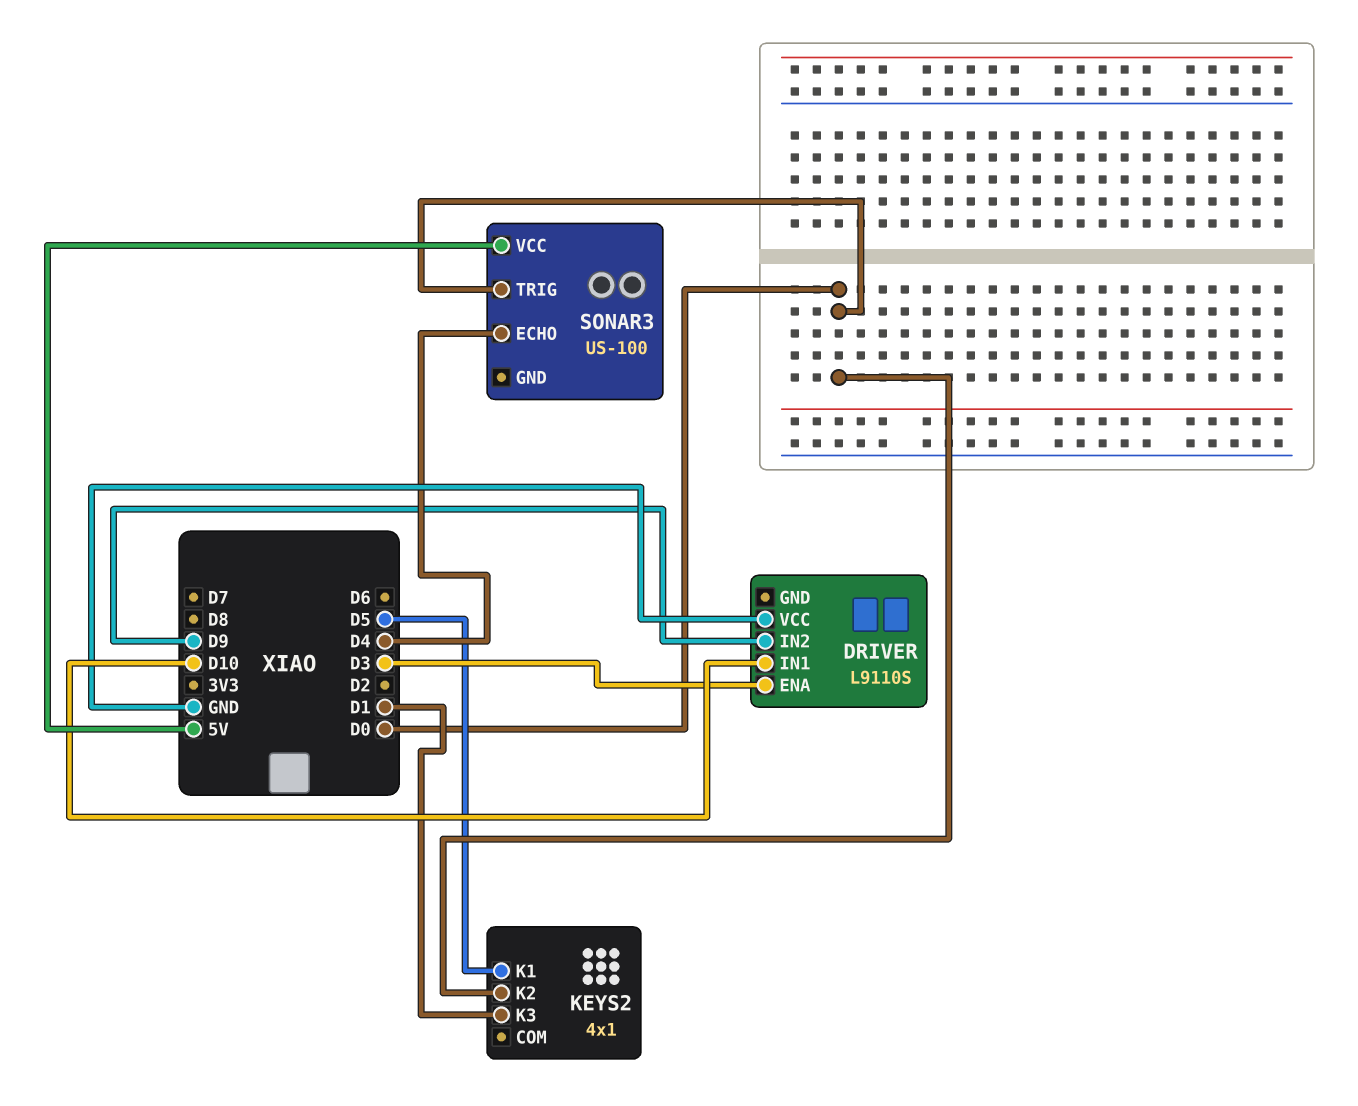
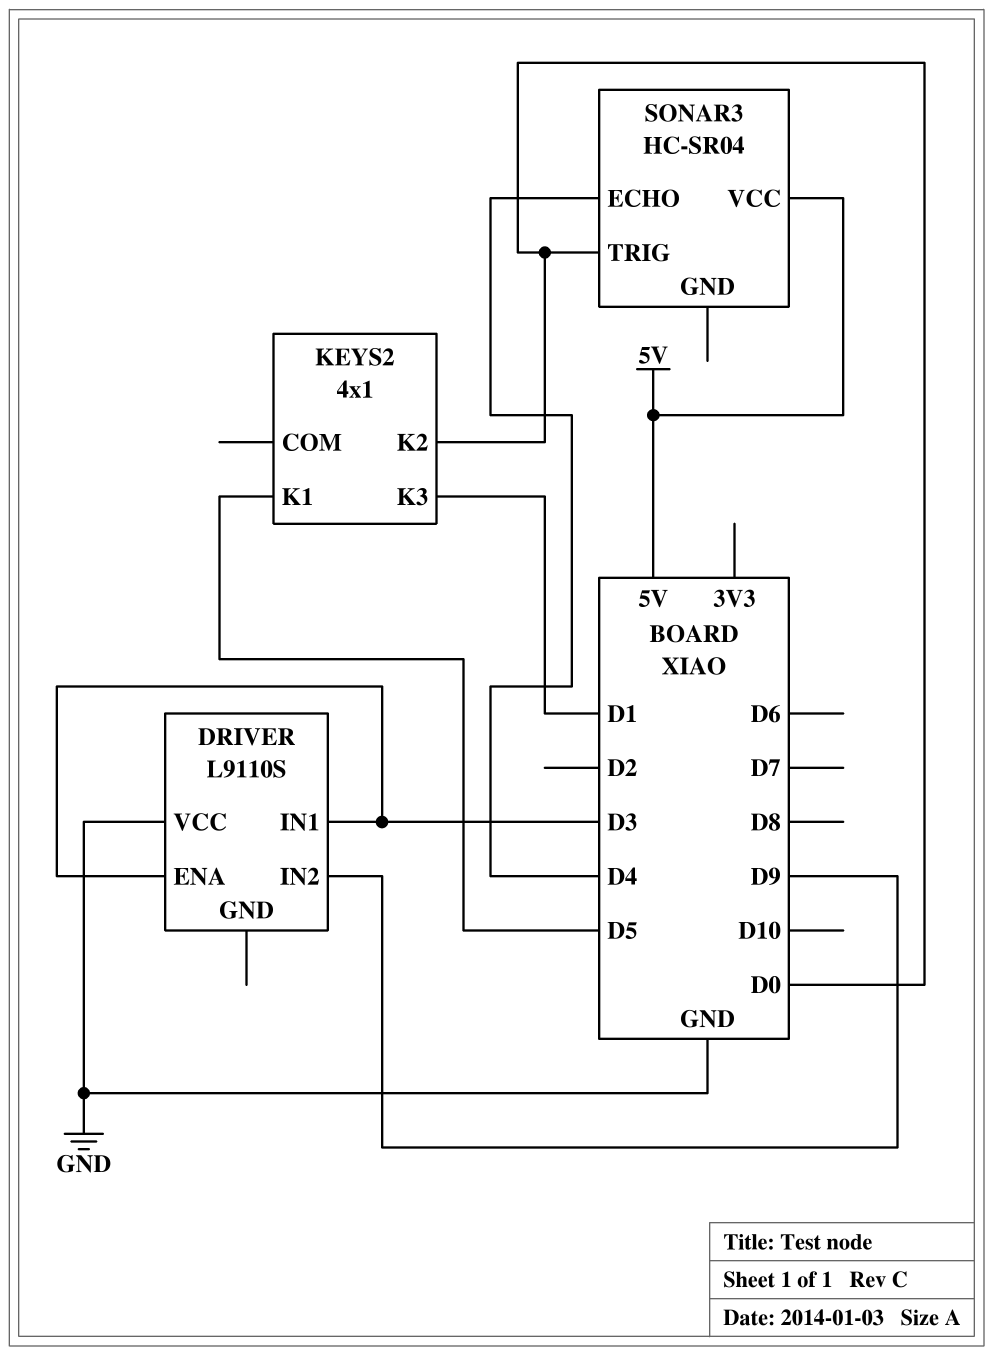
DRIVER pin IN1: D10 -> D3
SONAR3: US-100 -> HC-SR04

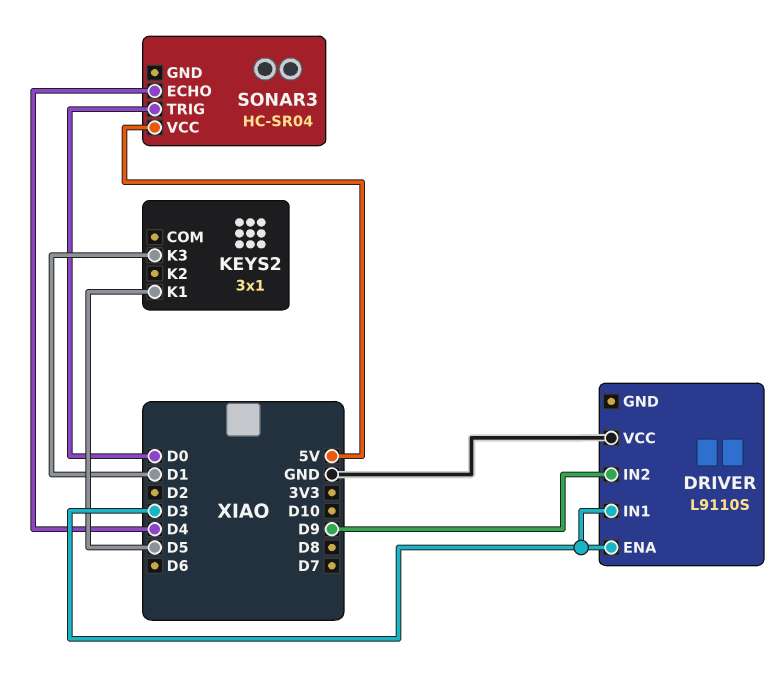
KEYS2: 4x1 -> 3x1
KEYS2 pin K2: D0 -> none

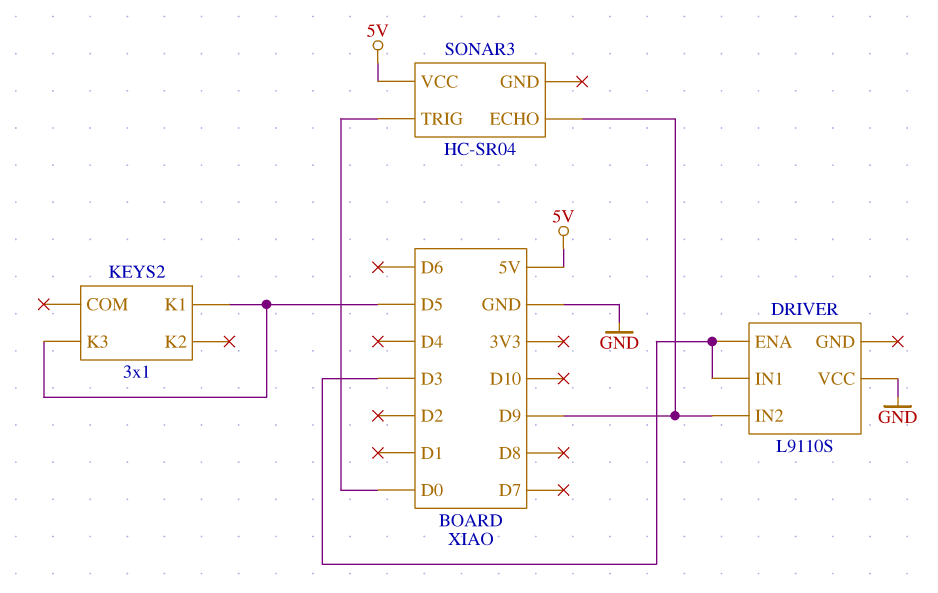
KEYS2 pin K3: D1 -> D5
SONAR3 pin ECHO: D4 -> D9

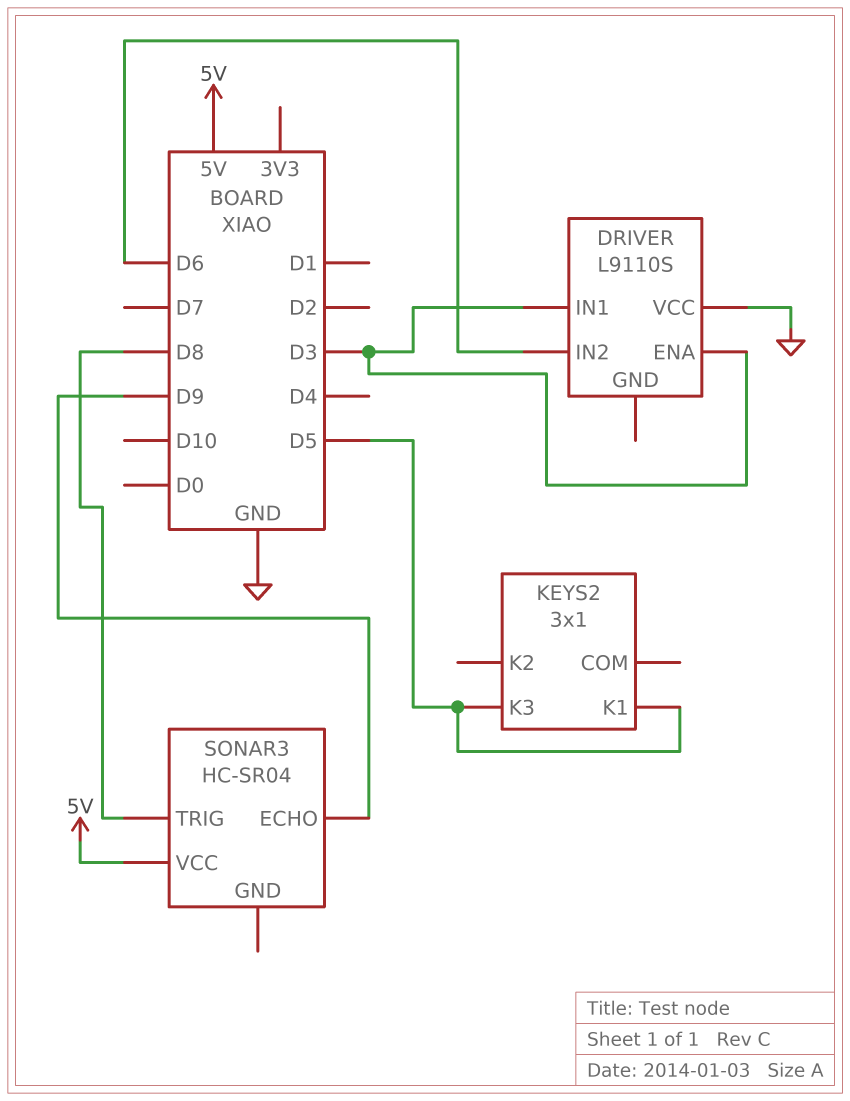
DRIVER pin IN2: D9 -> D6
SONAR3 pin TRIG: D0 -> D8

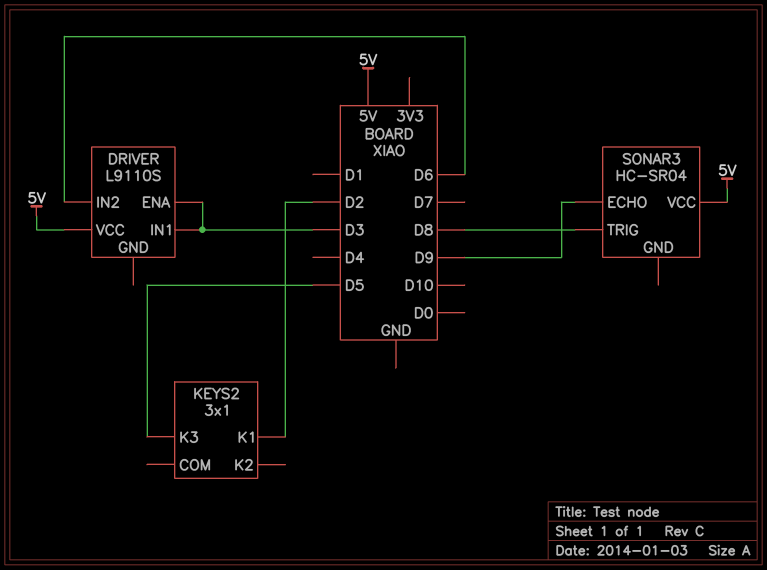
DRIVER pin VCC: GND -> 5V
KEYS2 pin K1: D5 -> D2

